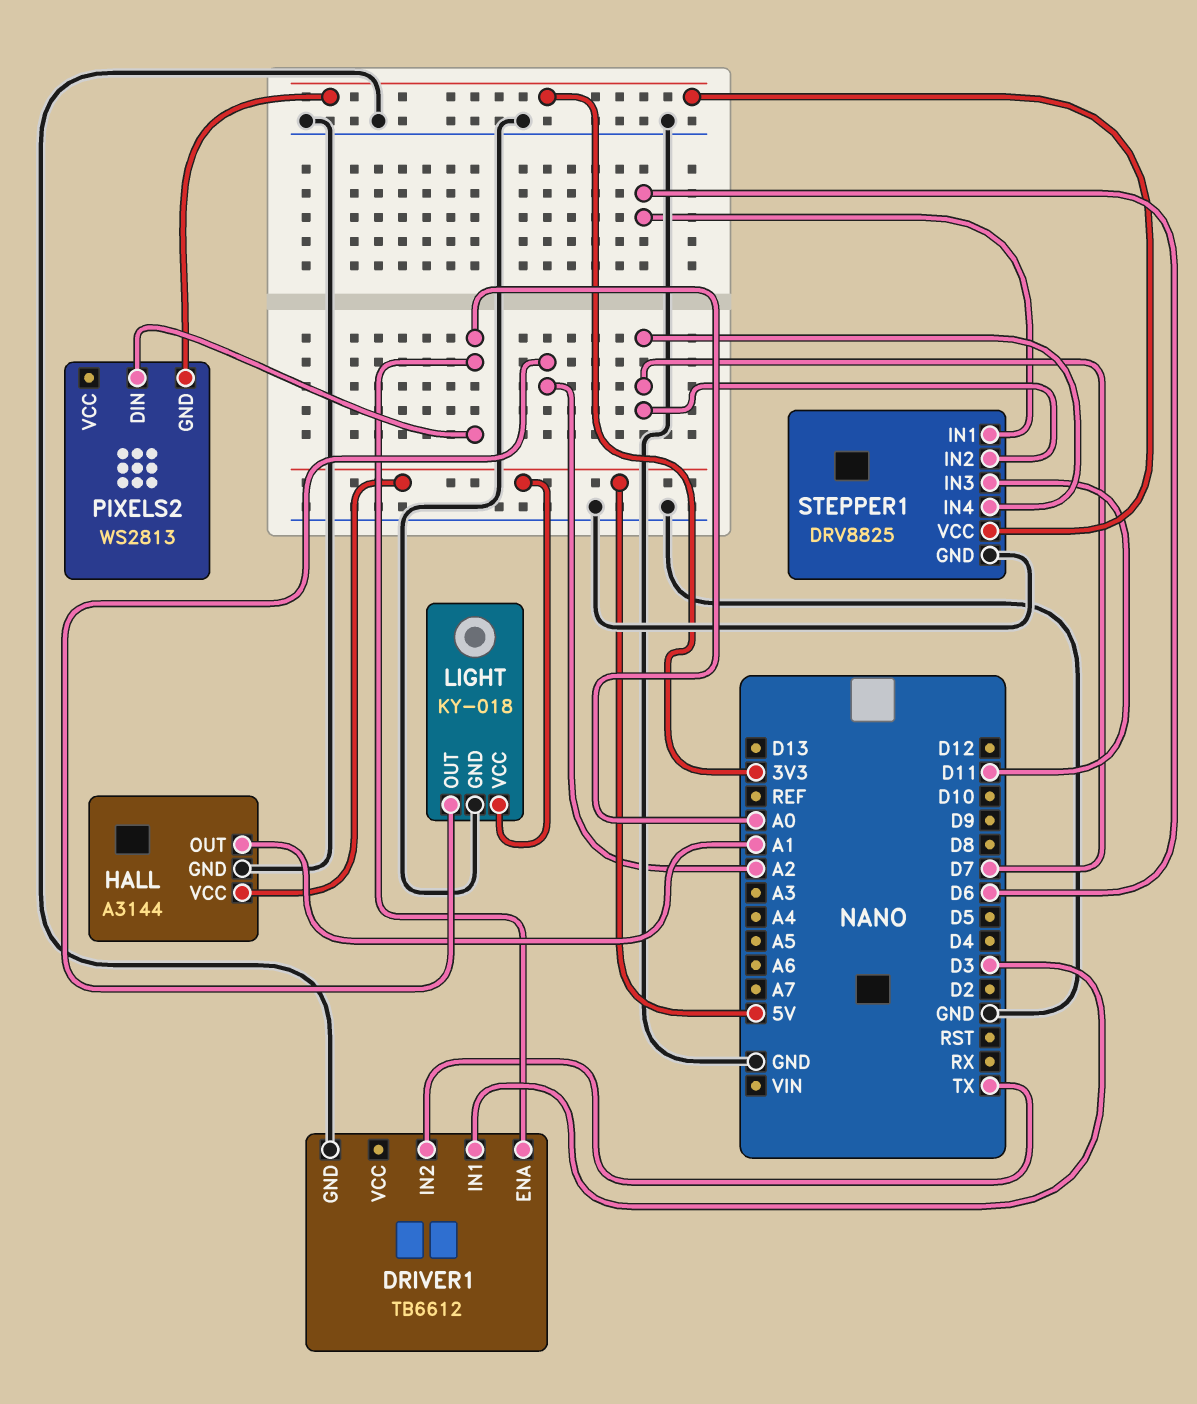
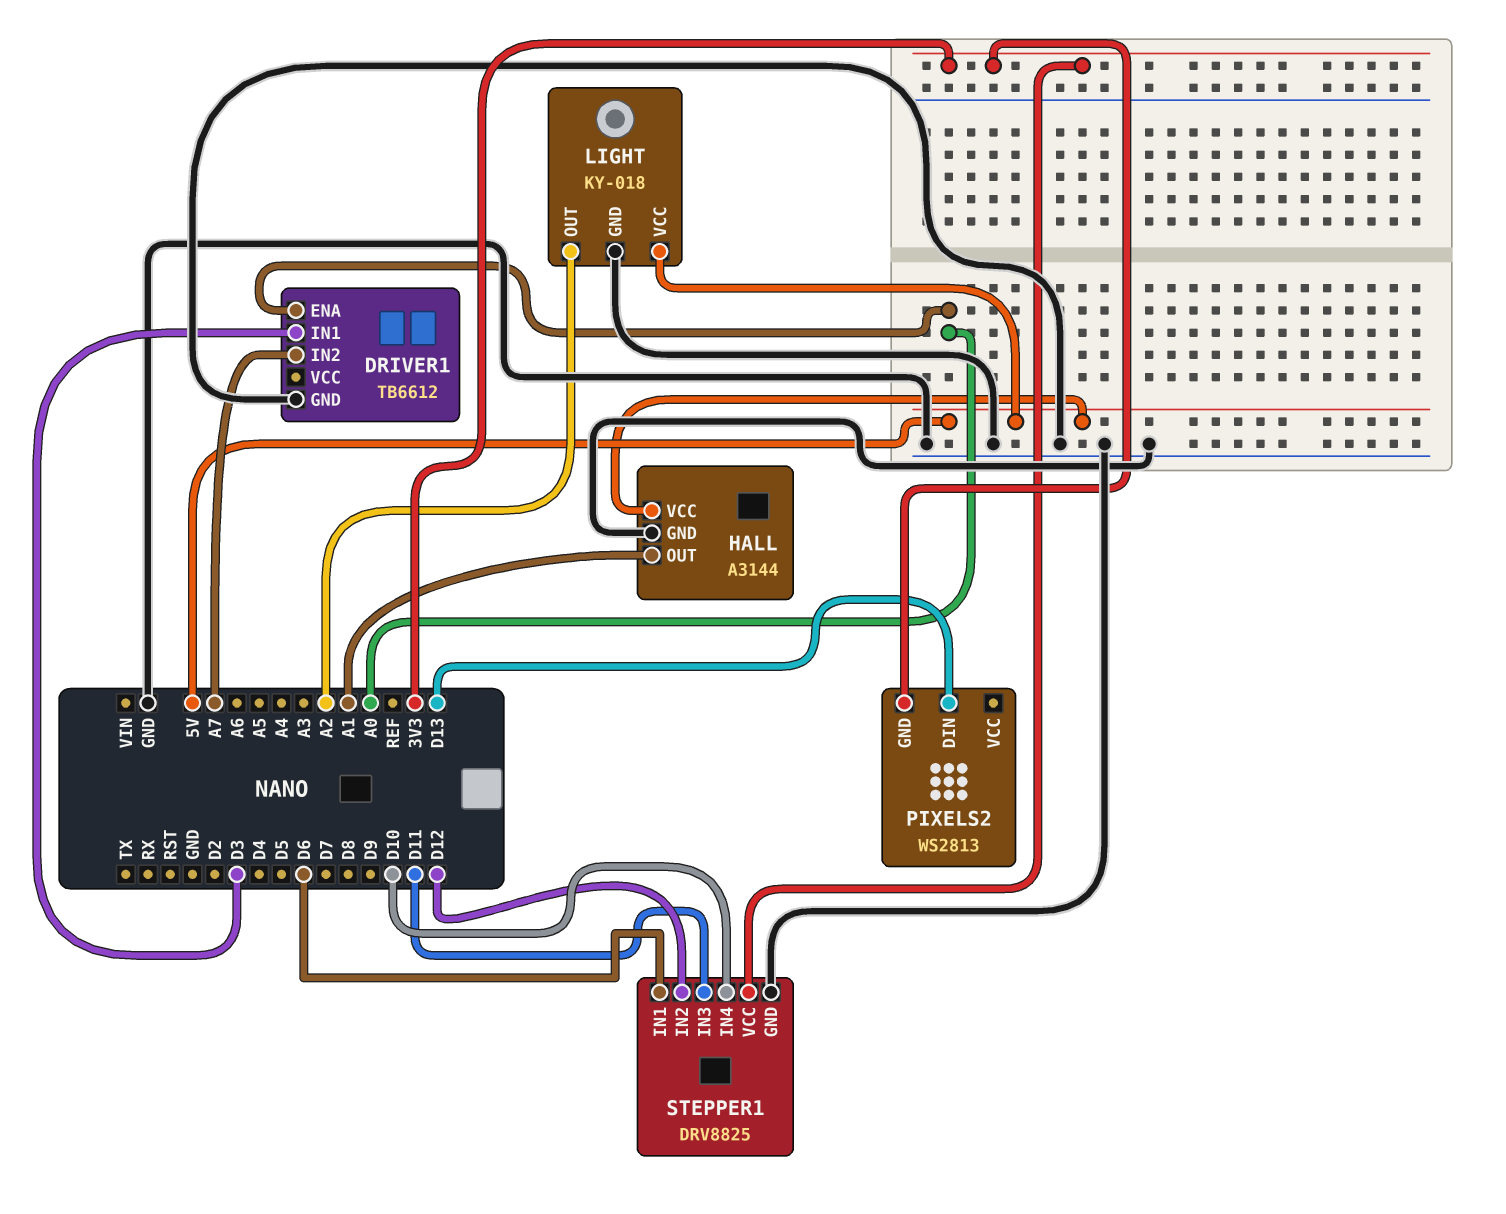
DRIVER1 pin IN2: TX -> A7
PIXELS2 pin DIN: A0 -> D13
STEPPER1 pin IN2: D7 -> D12
STEPPER1 pin IN4: D7 -> D10

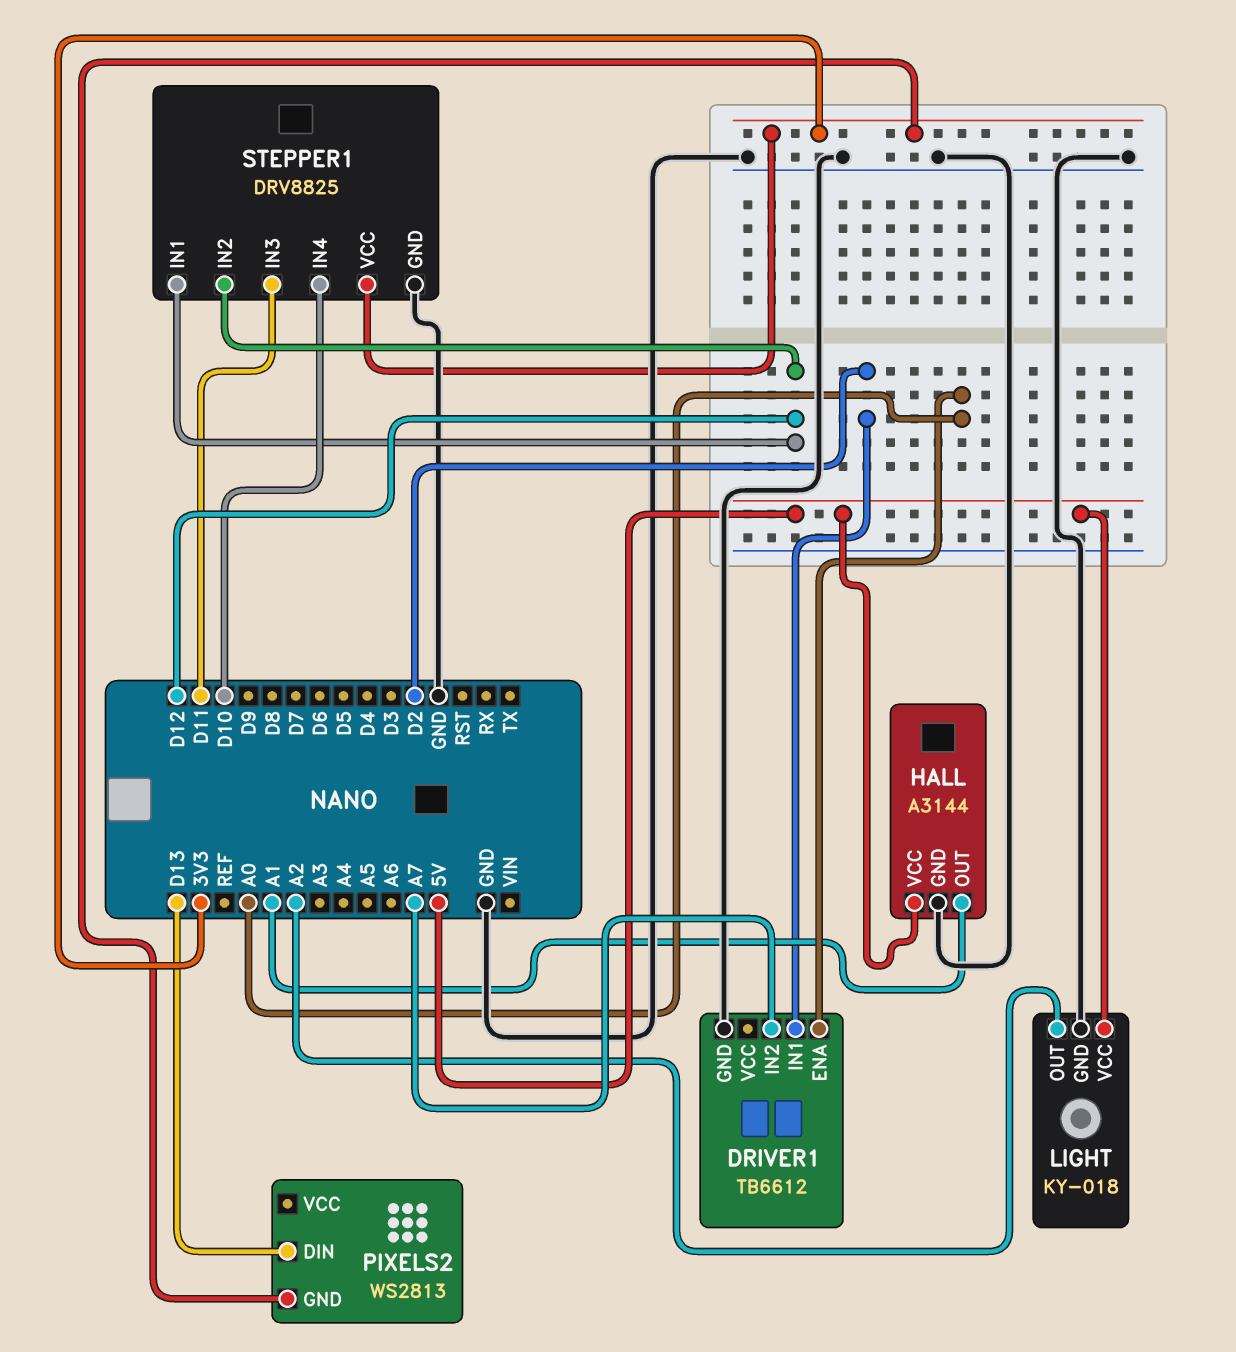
DRIVER1 pin IN1: D3 -> D2
STEPPER1 pin IN1: D6 -> D12

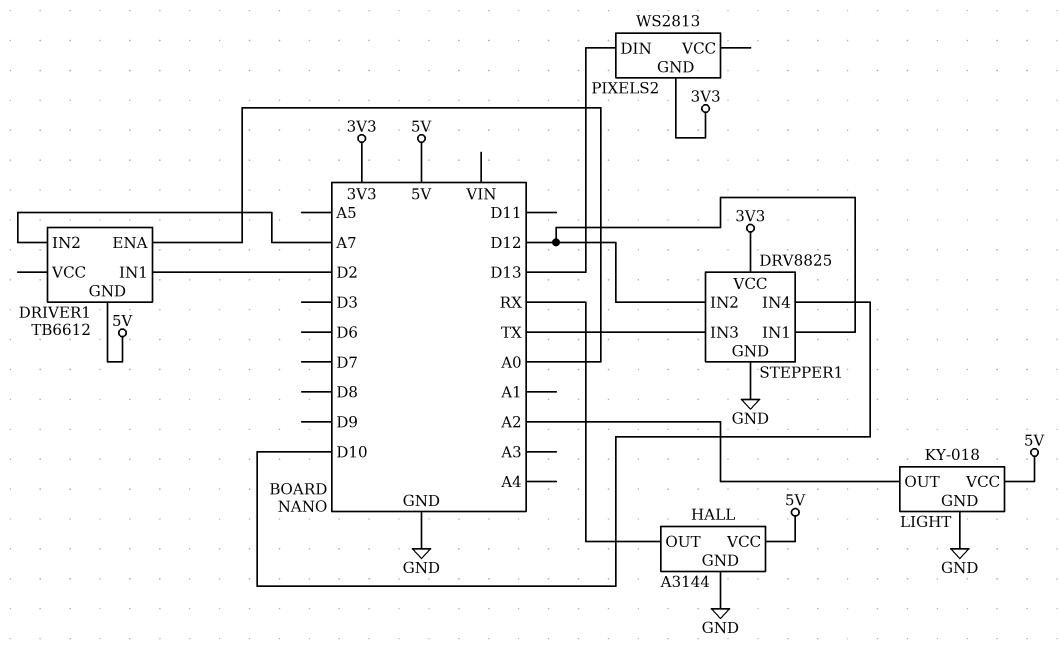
DRIVER1 pin GND: GND -> 5V
HALL pin OUT: A1 -> RX
STEPPER1 pin IN3: D11 -> TX

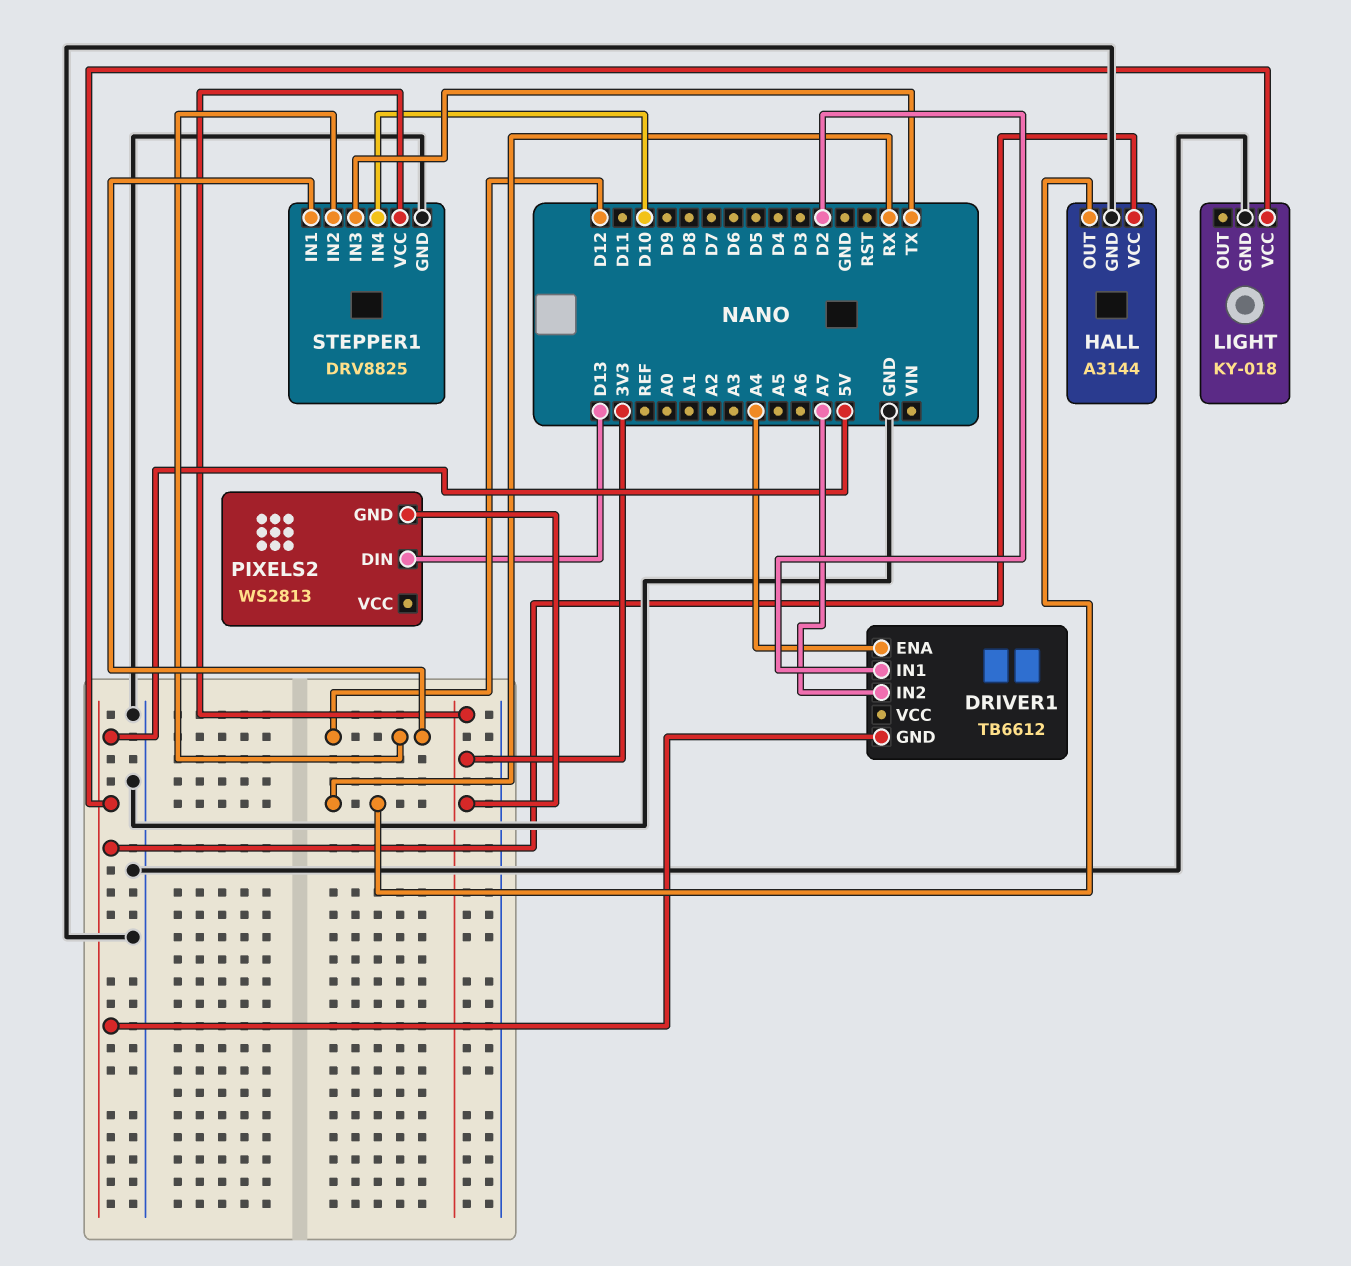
DRIVER1 pin ENA: A0 -> A4
LIGHT pin OUT: A2 -> none

